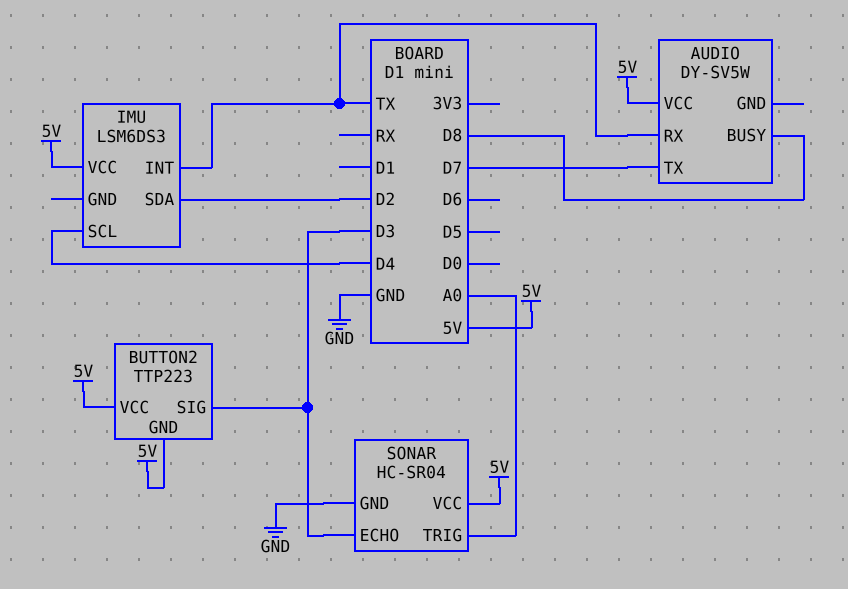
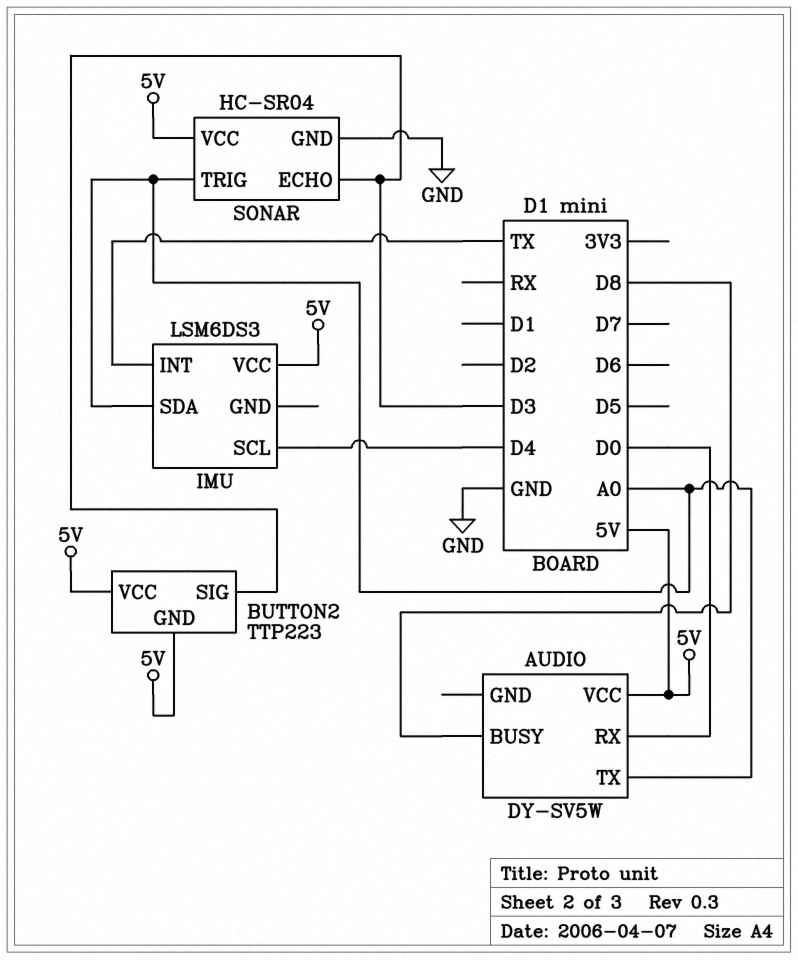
AUDIO pin RX: TX -> D0
AUDIO pin TX: D7 -> A0
IMU pin SDA: D2 -> A0

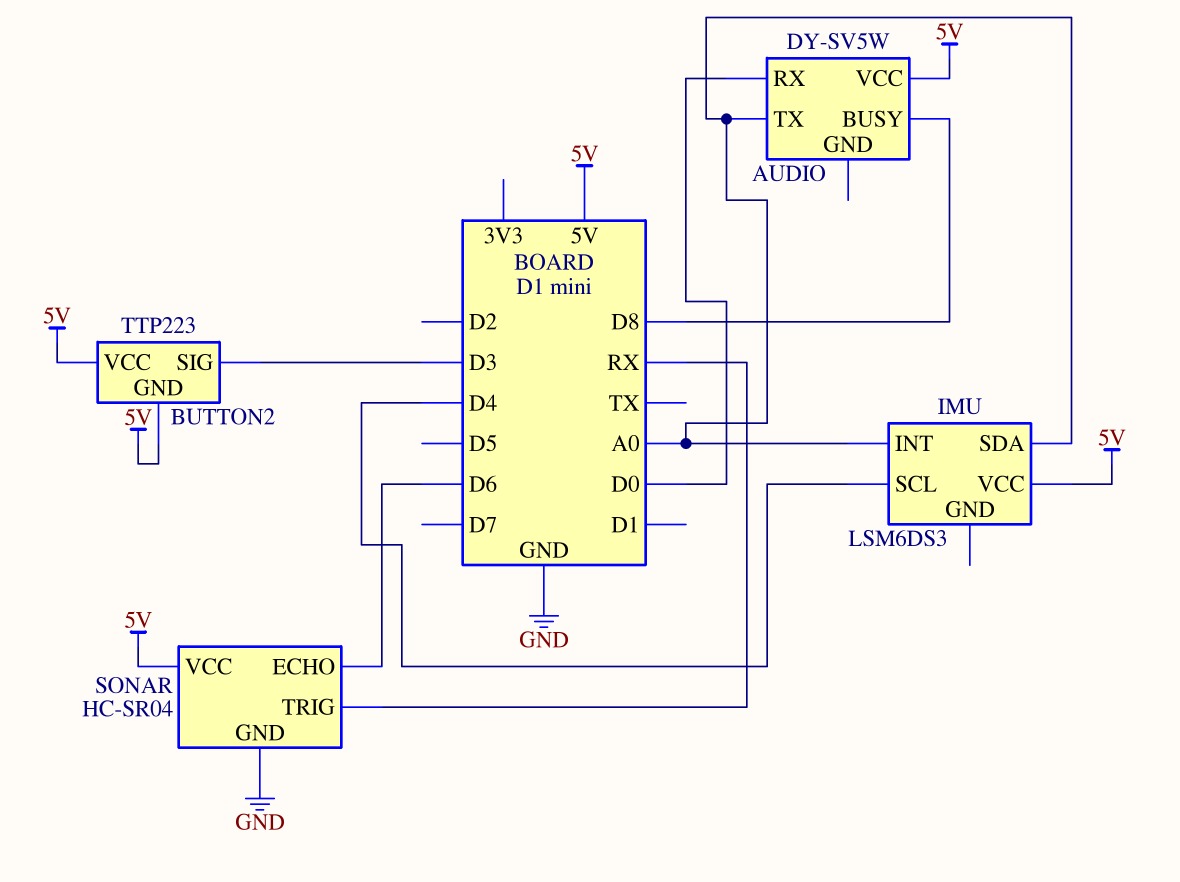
IMU pin INT: TX -> A0
SONAR pin ECHO: D3 -> D6
SONAR pin TRIG: A0 -> RX

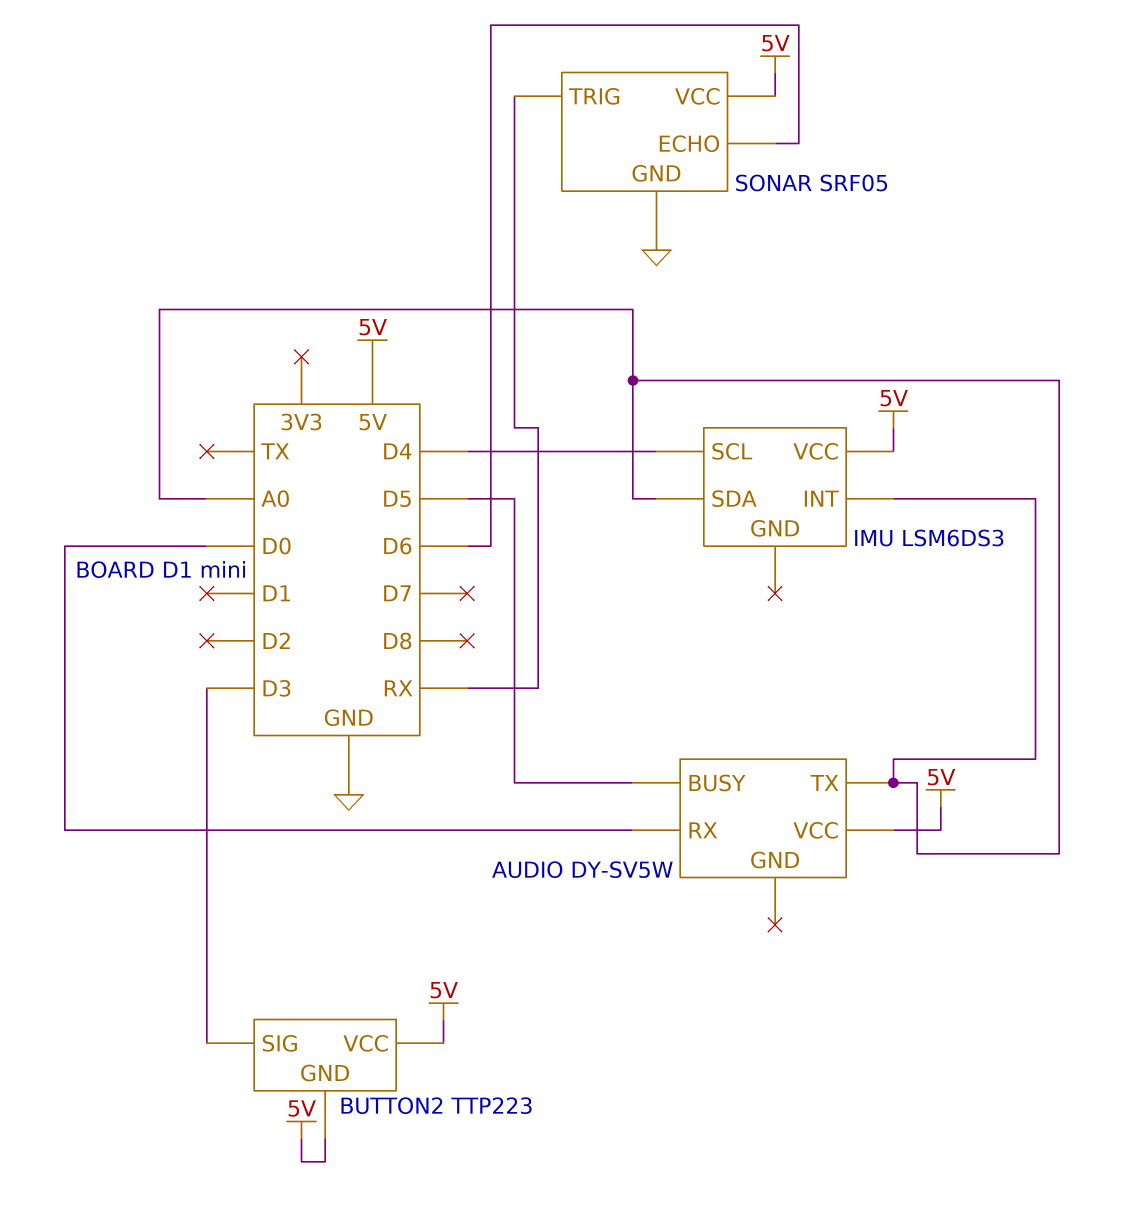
AUDIO pin BUSY: D8 -> D5
SONAR: HC-SR04 -> SRF05

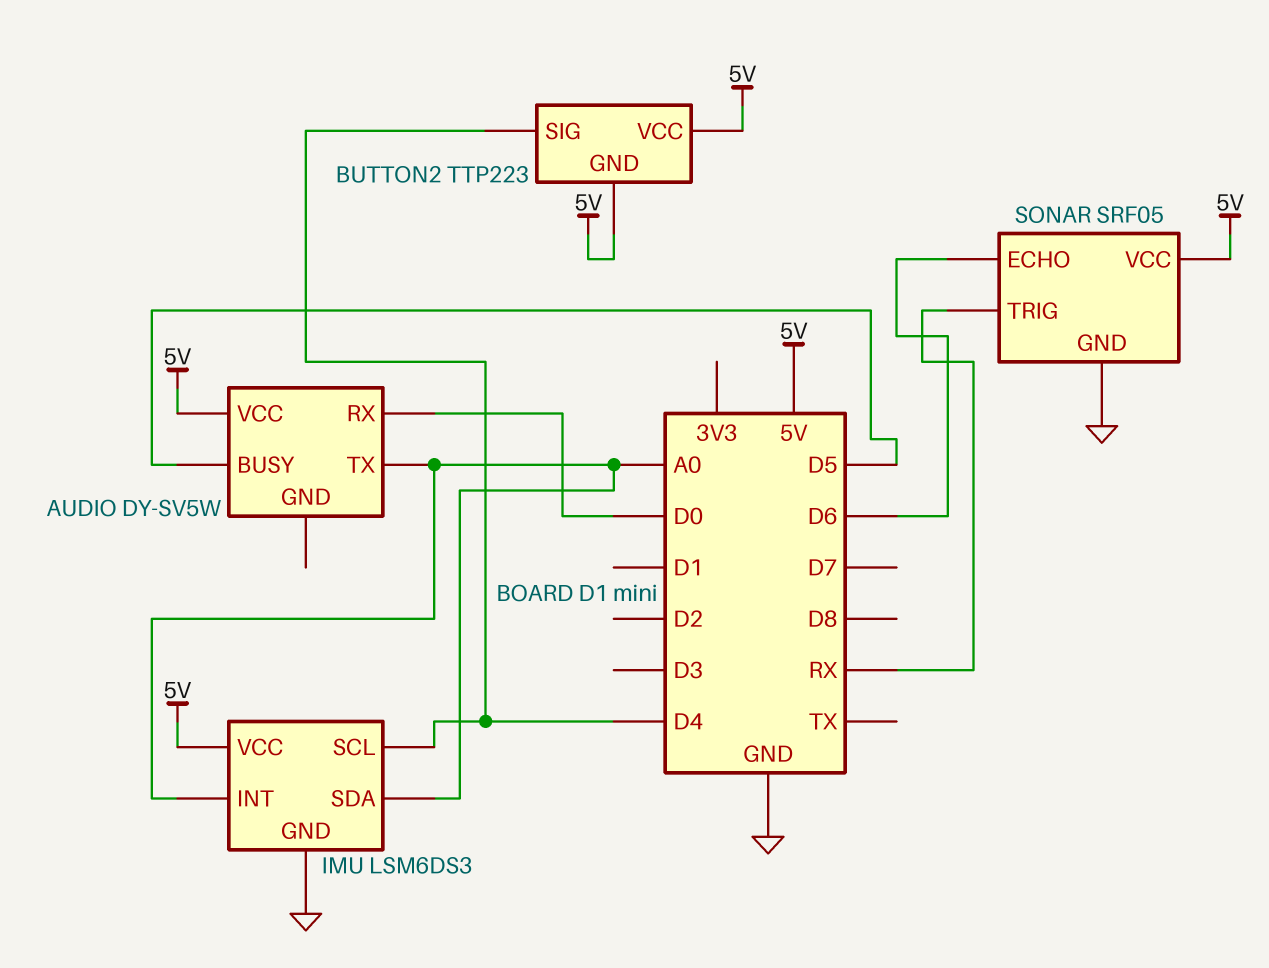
BUTTON2 pin SIG: D3 -> D4
IMU pin GND: none -> GND

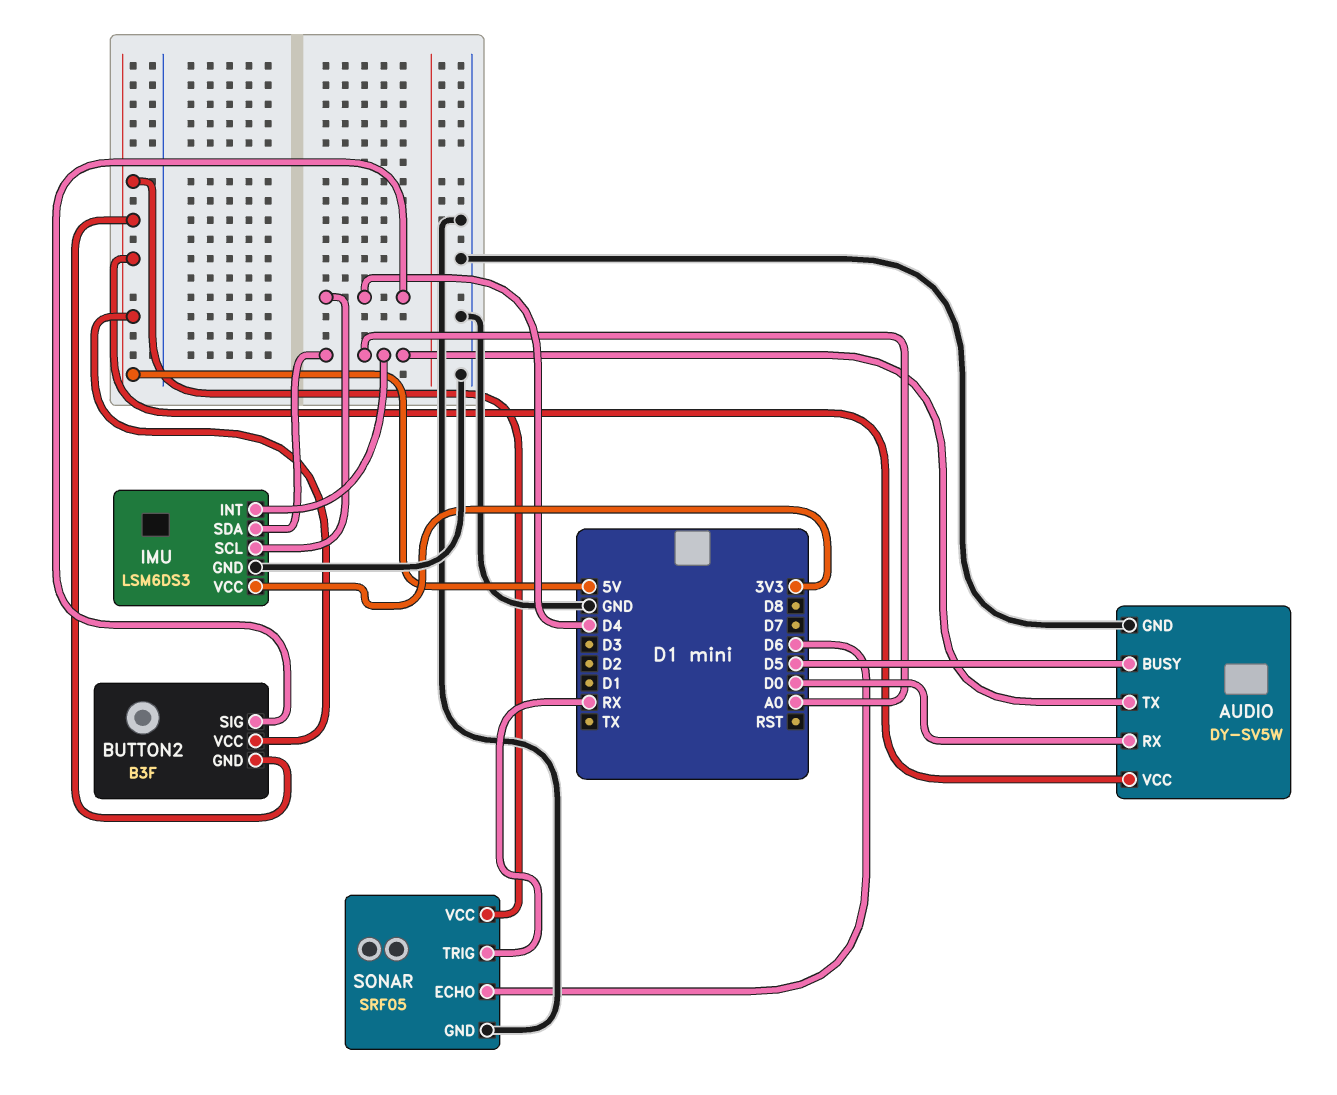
AUDIO pin GND: none -> GND
BUTTON2: TTP223 -> B3F
IMU pin VCC: 5V -> 3V3

